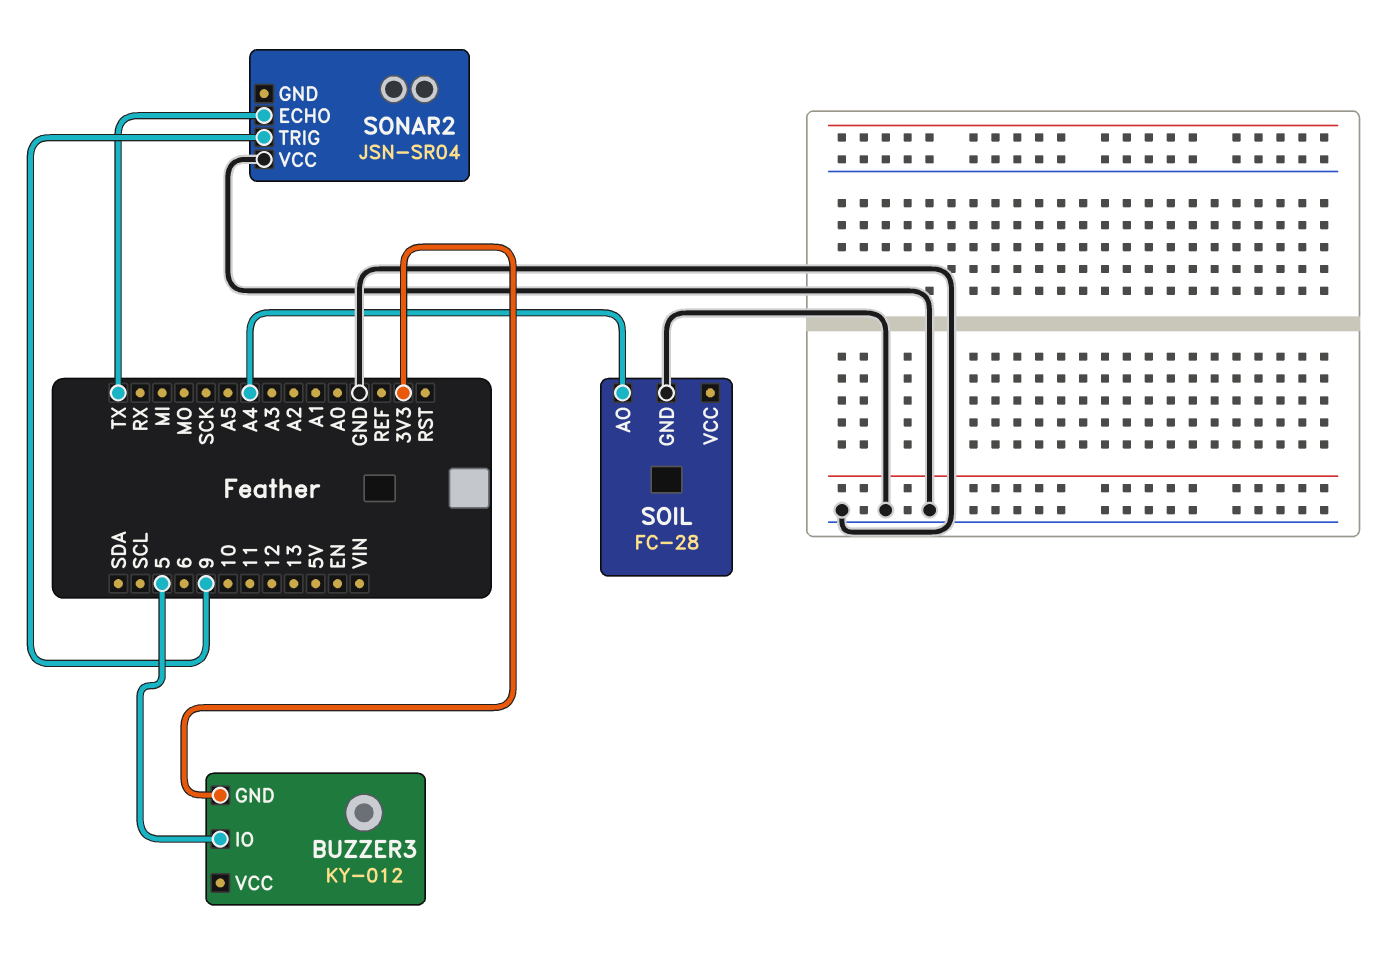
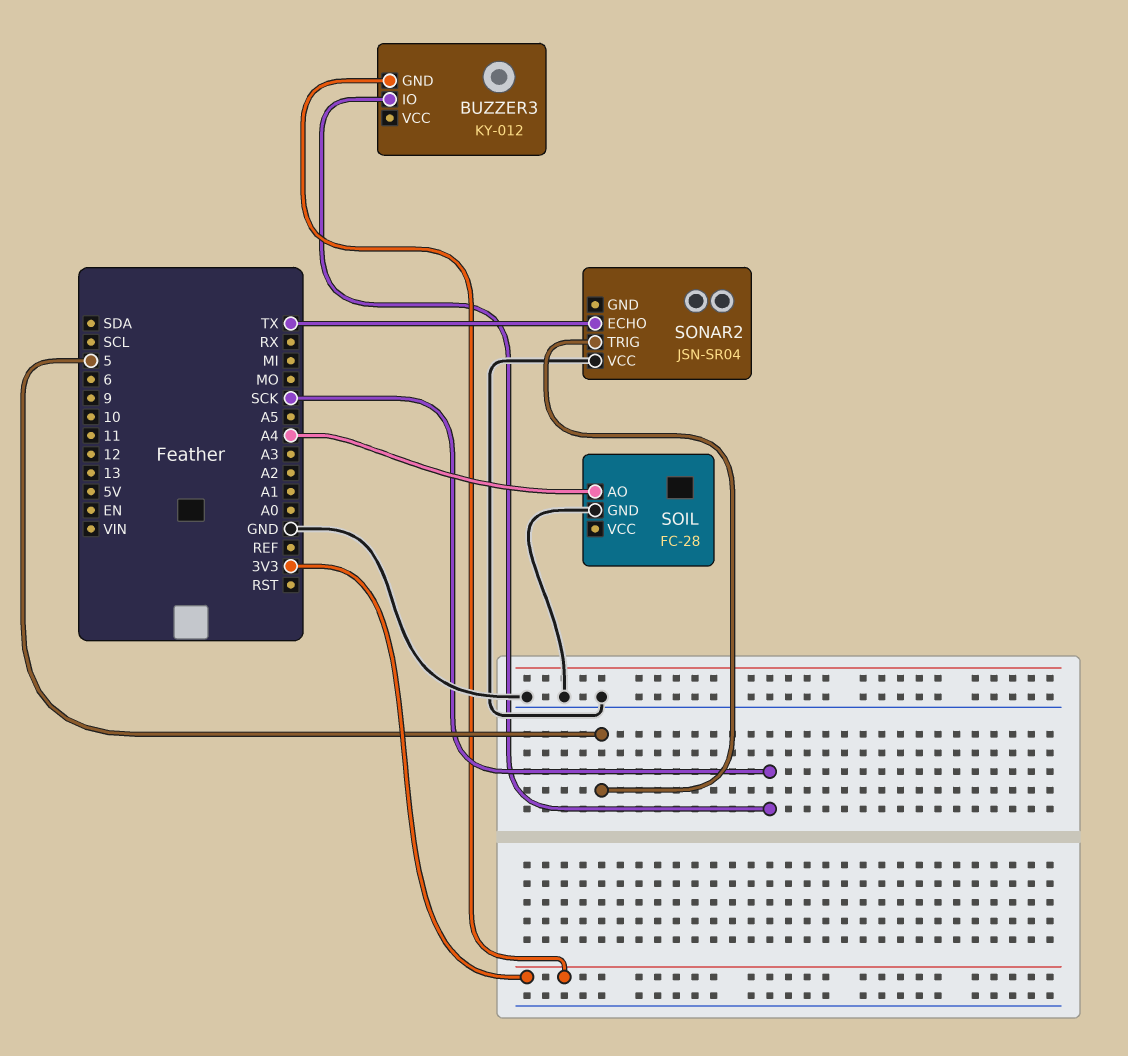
BUZZER3 pin IO: 5 -> SCK
SONAR2 pin TRIG: 9 -> 5

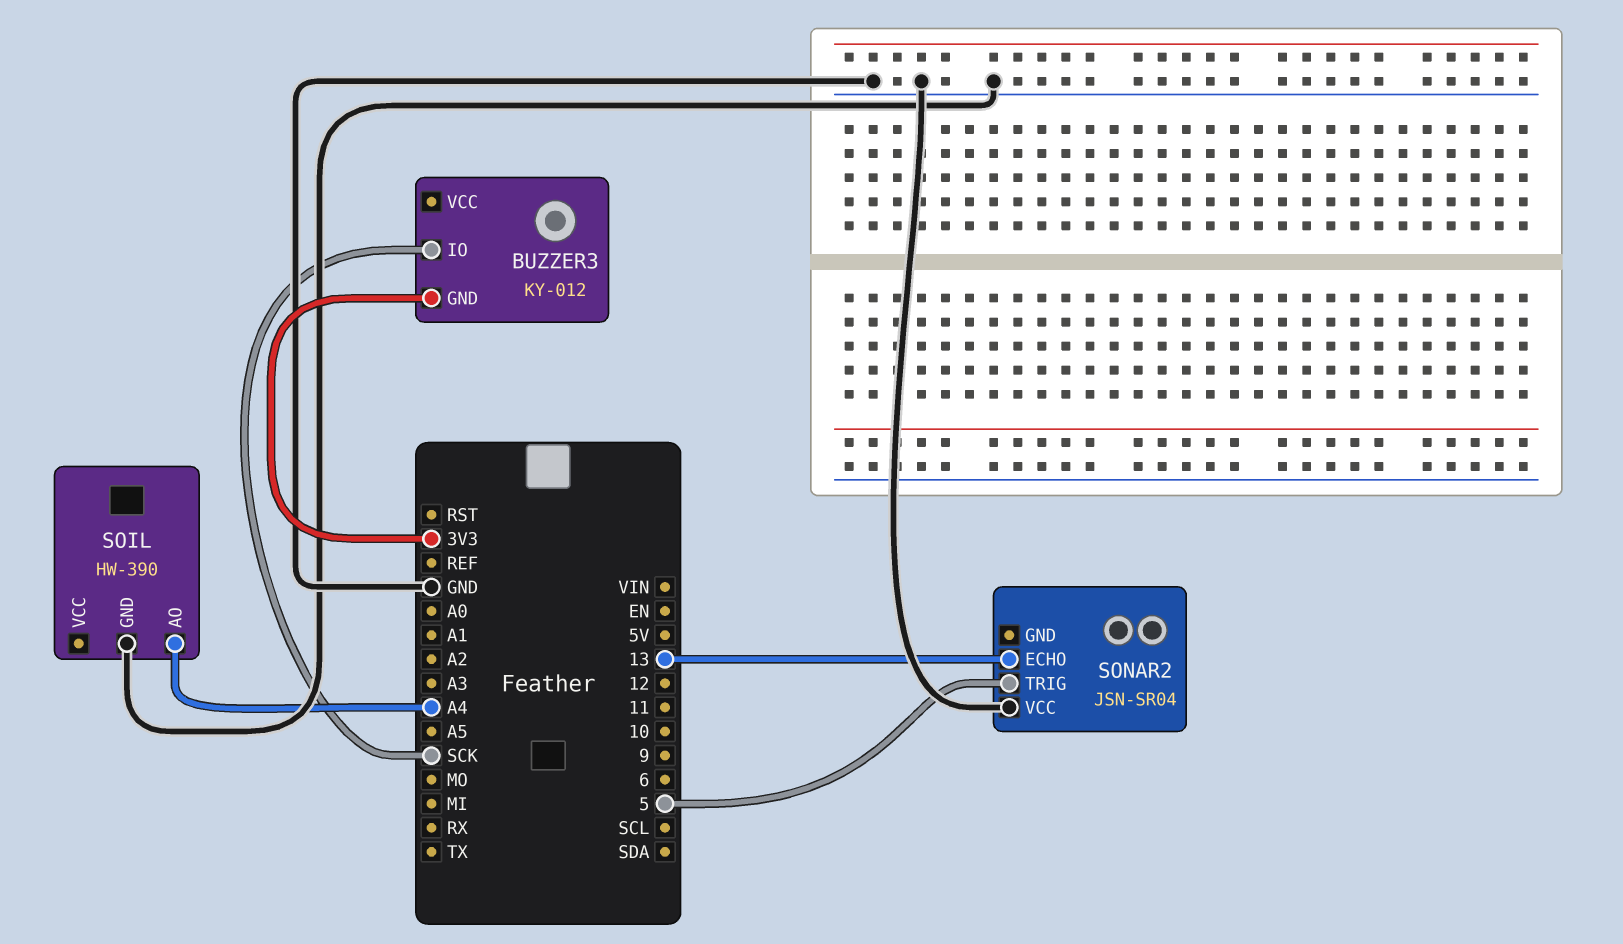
SOIL: FC-28 -> HW-390
SONAR2 pin ECHO: TX -> 13

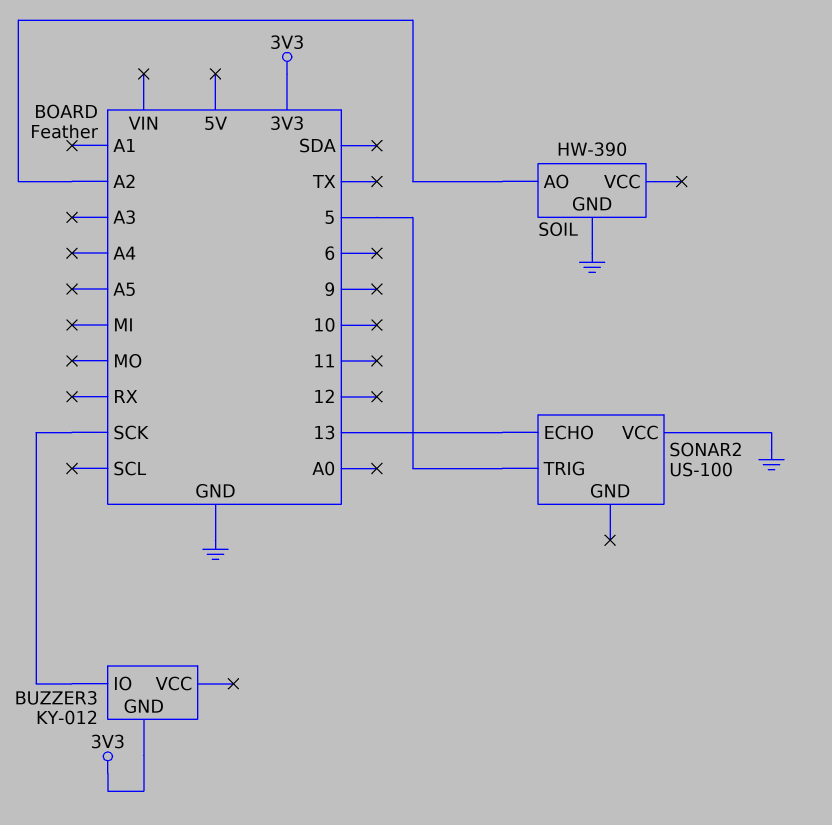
SOIL pin AO: A4 -> A2
SONAR2: JSN-SR04 -> US-100

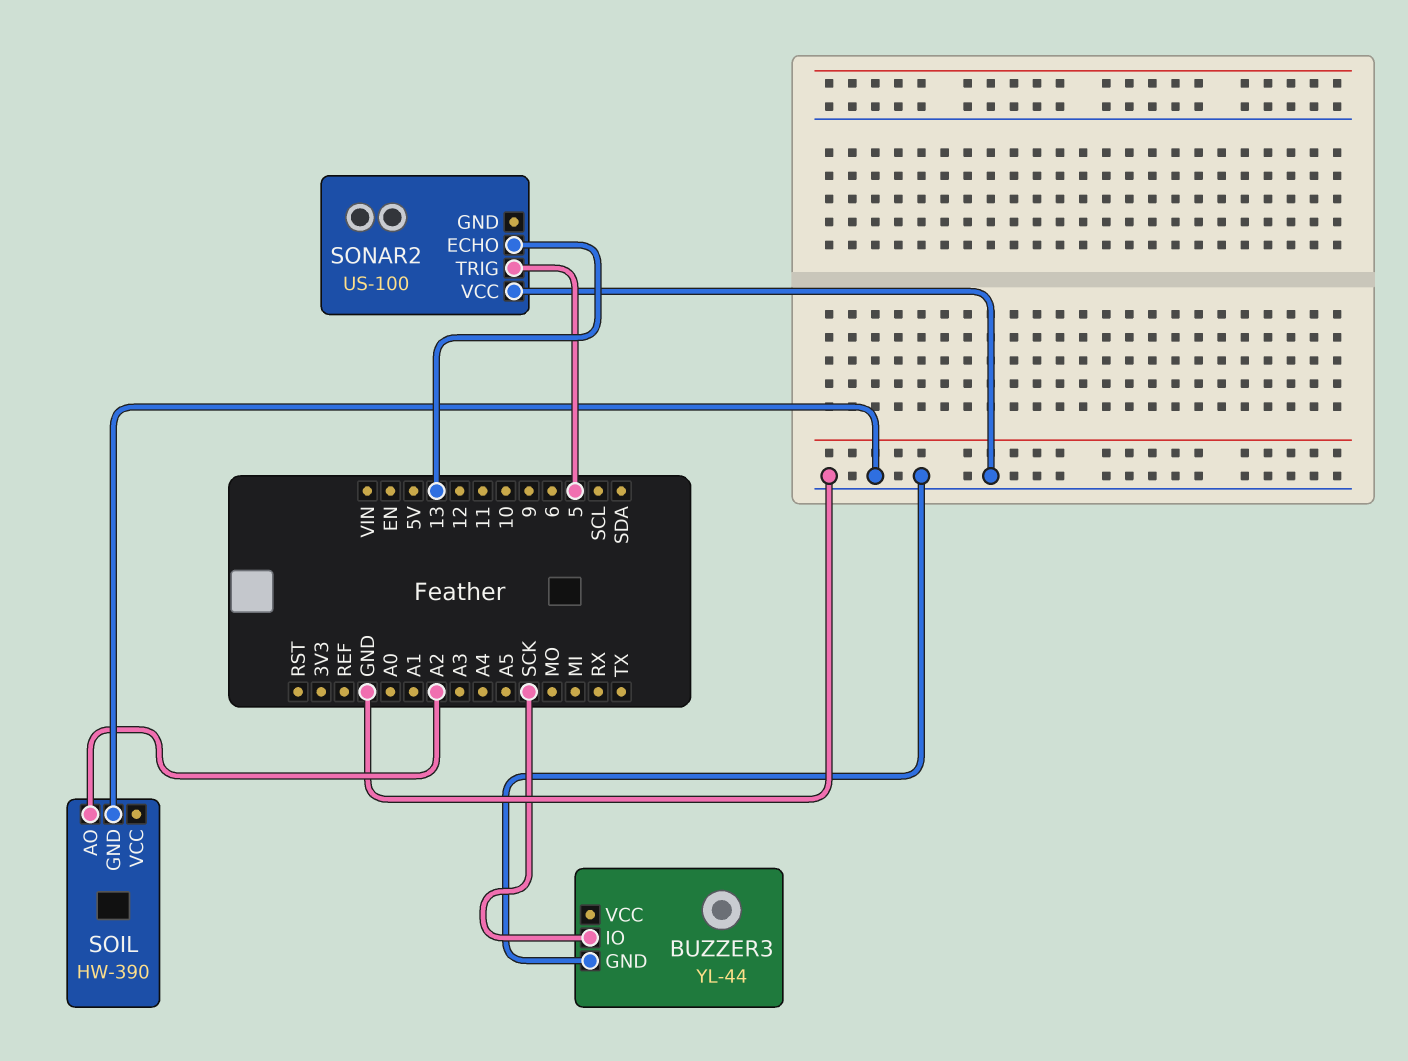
BUZZER3: KY-012 -> YL-44
BUZZER3 pin GND: 3V3 -> GND

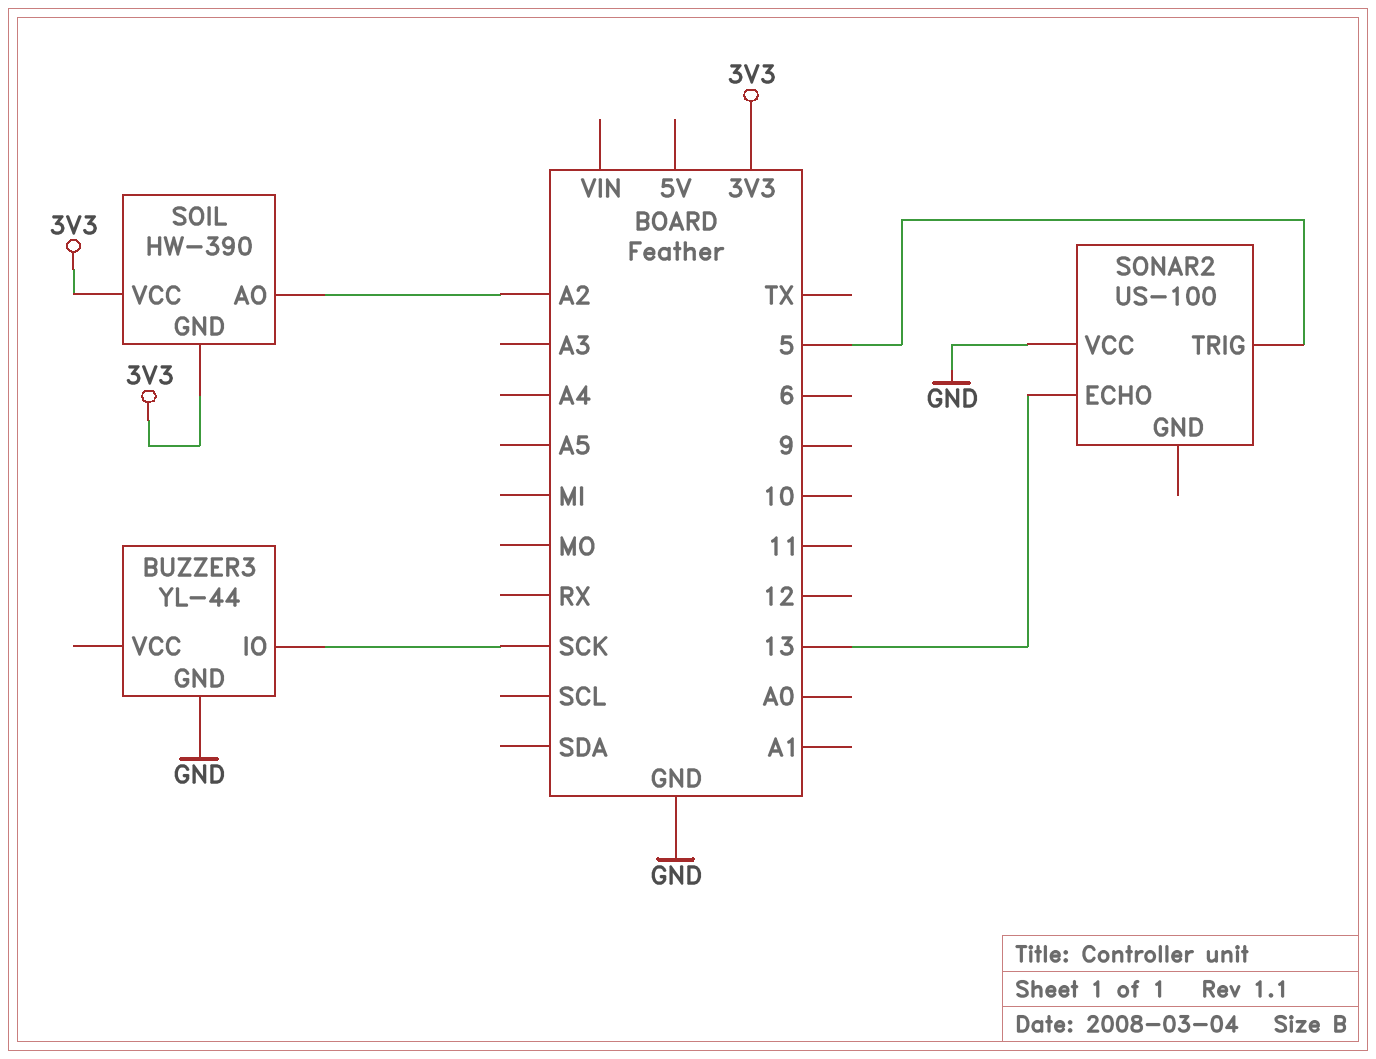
SOIL pin GND: GND -> 3V3
SOIL pin VCC: none -> 3V3

